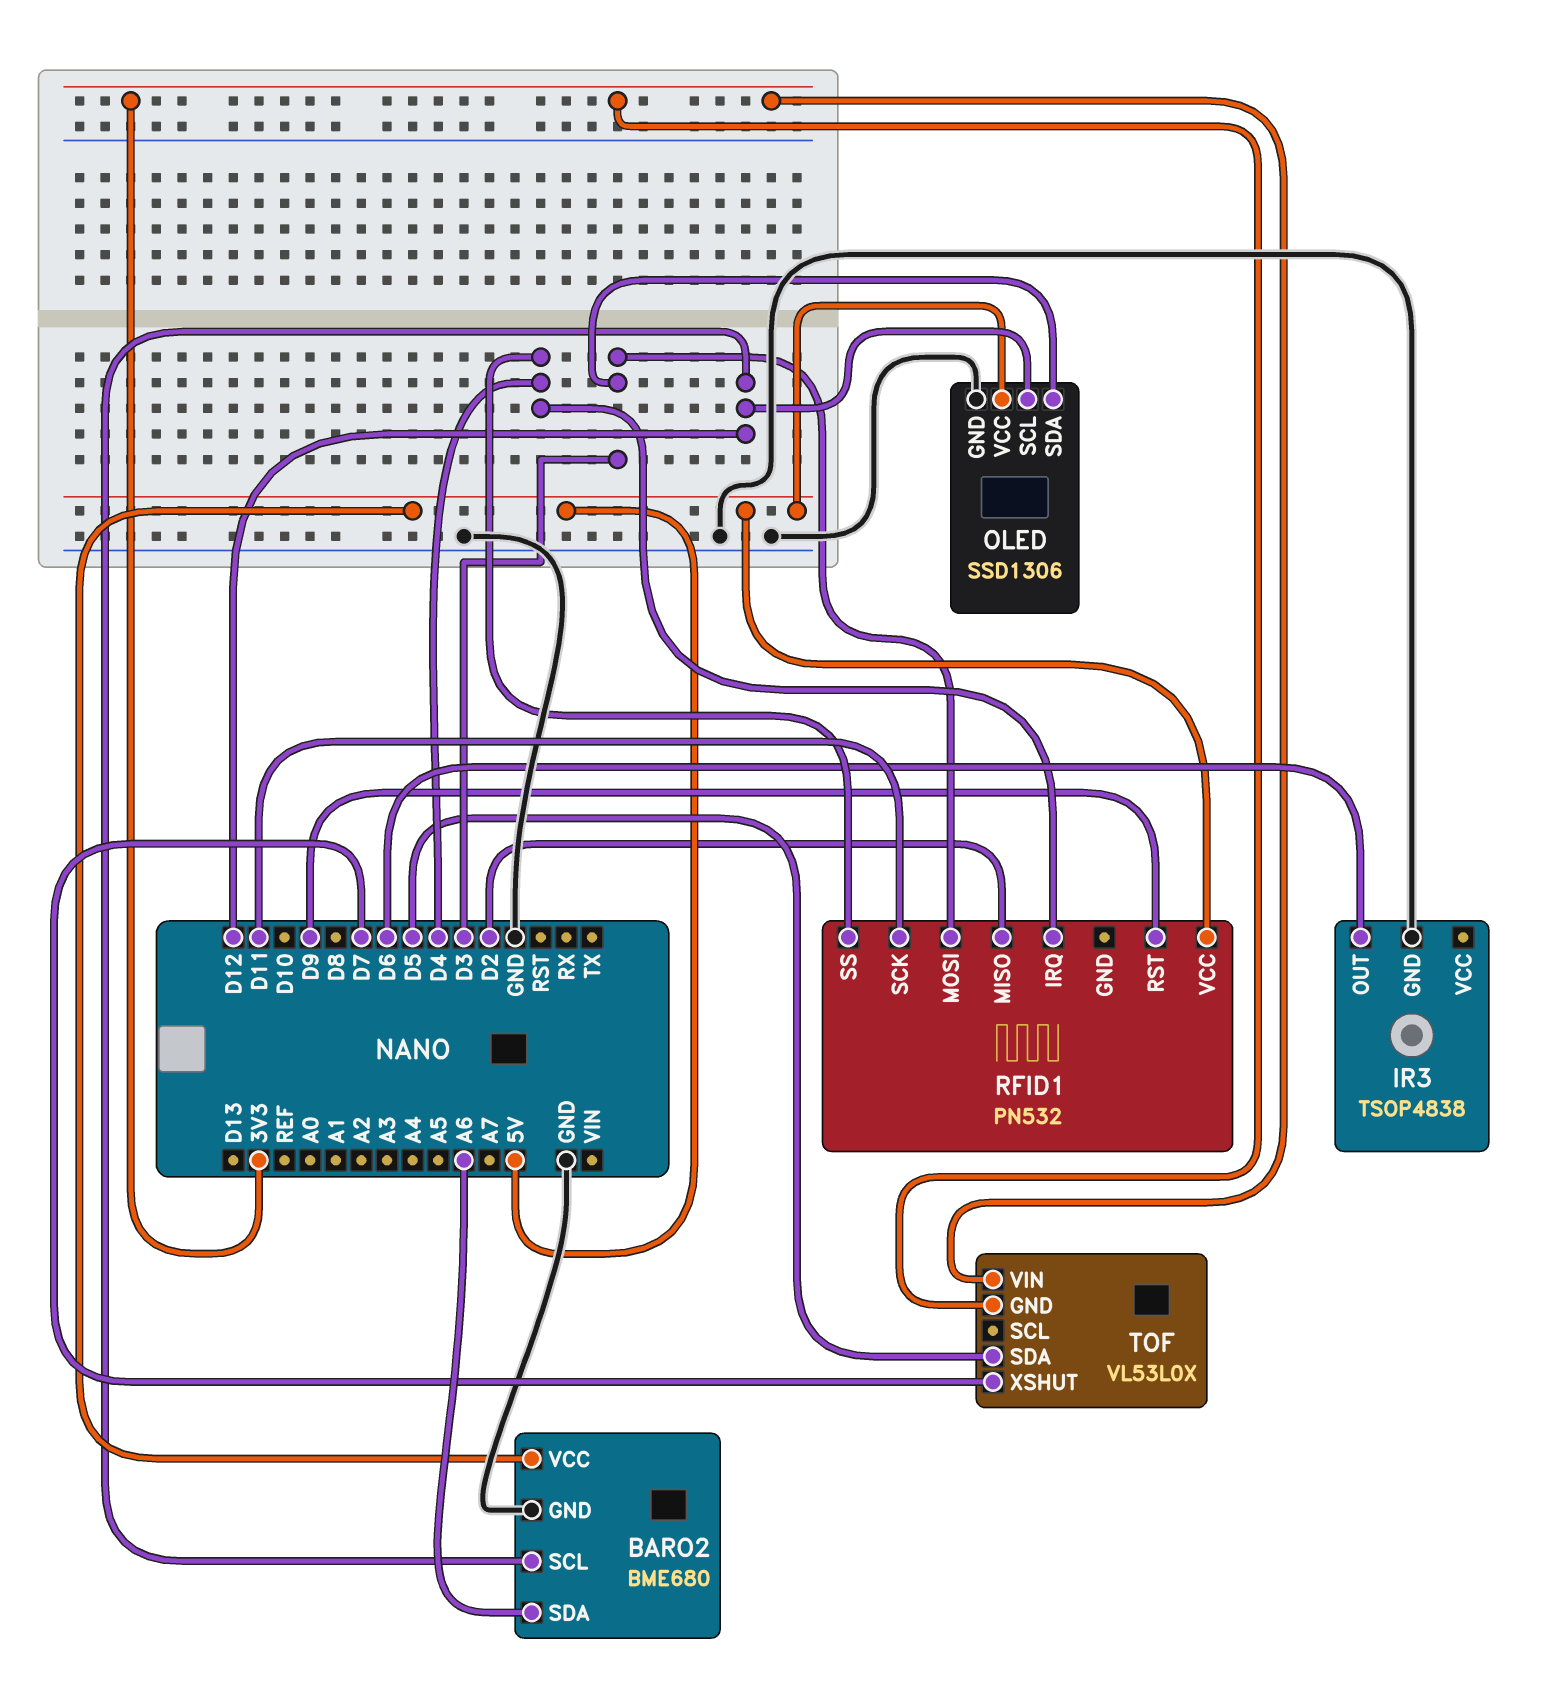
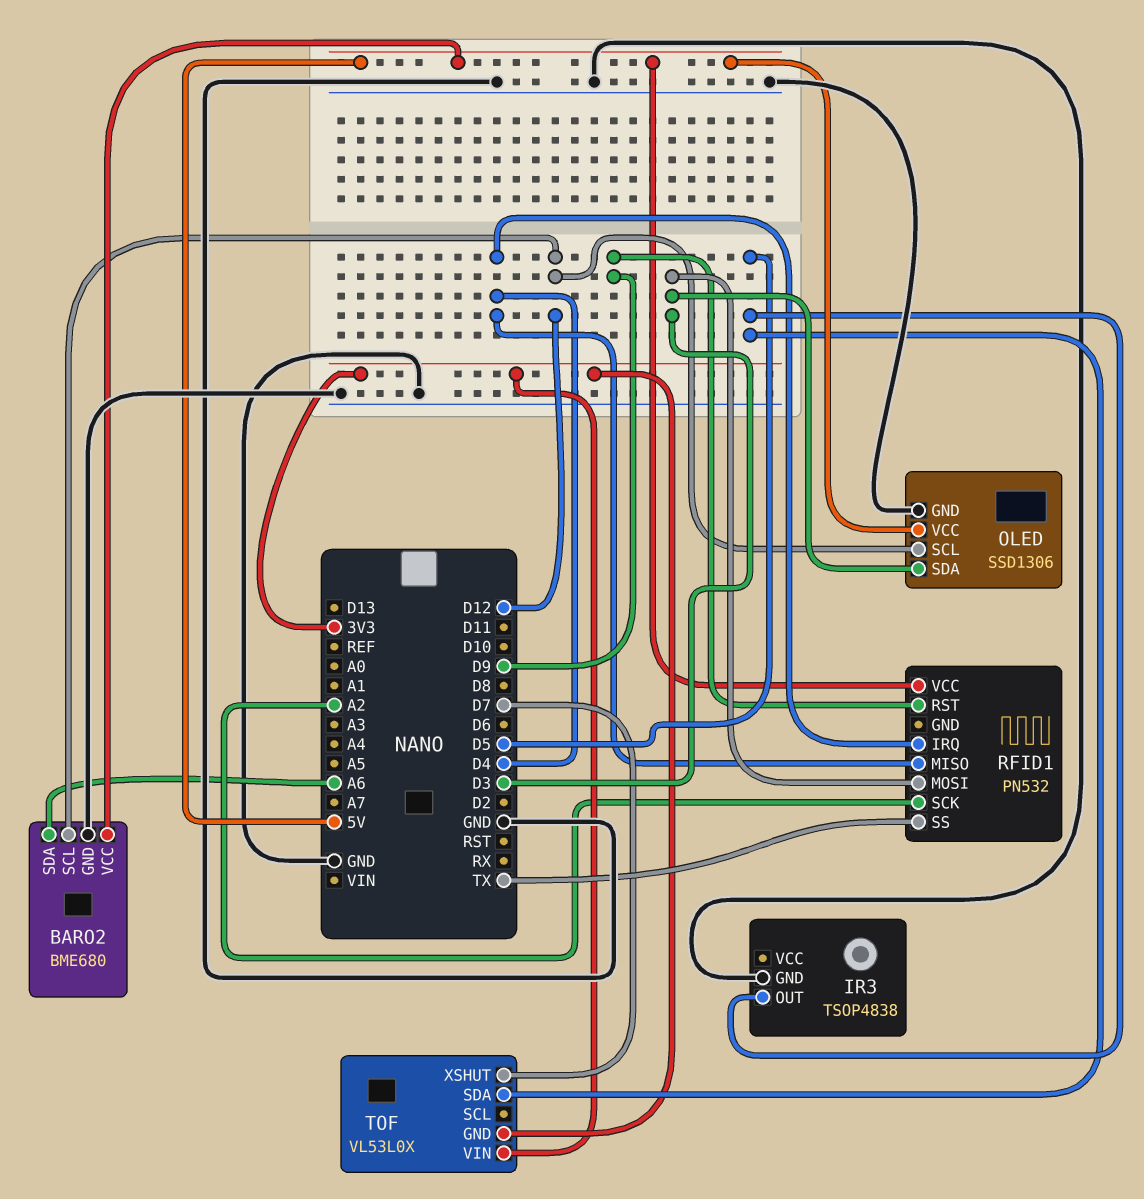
IR3 pin OUT: D6 -> D5
RFID1 pin MISO: D2 -> D4
RFID1 pin SCK: D11 -> A2
RFID1 pin SS: D4 -> TX

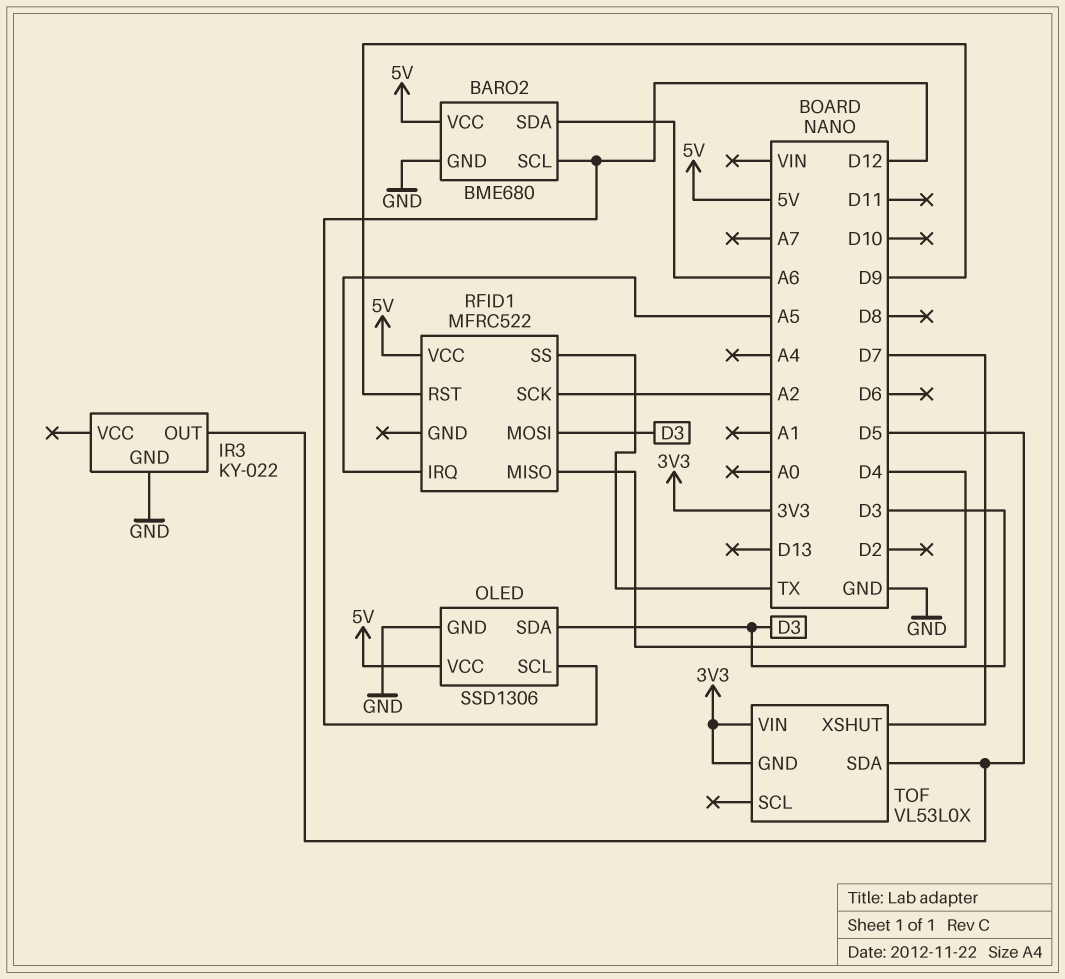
IR3: TSOP4838 -> KY-022
RFID1: PN532 -> MFRC522
RFID1 pin IRQ: D4 -> A5

